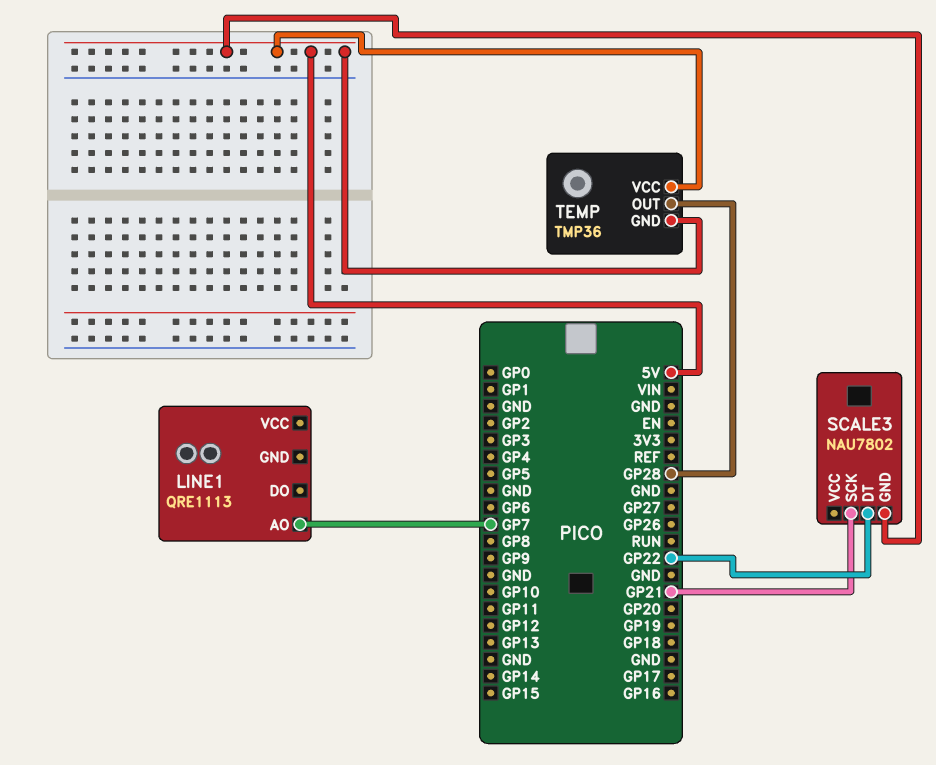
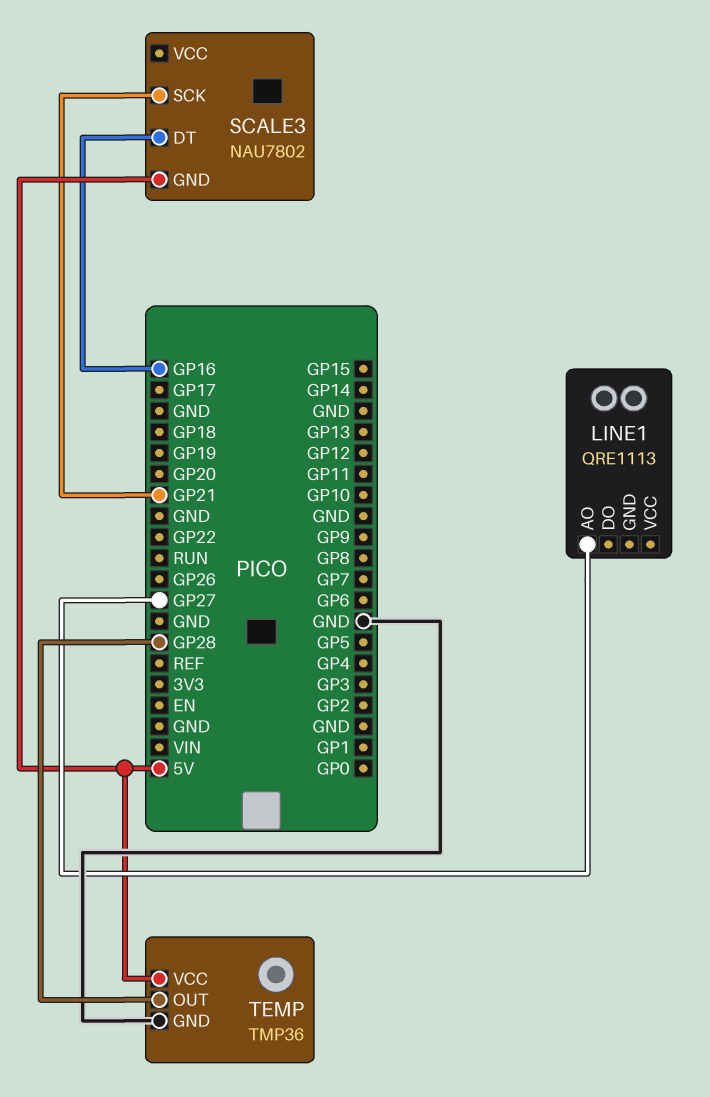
LINE1 pin AO: GP7 -> GP27
SCALE3 pin DT: GP22 -> GP16
TEMP pin GND: 5V -> GND

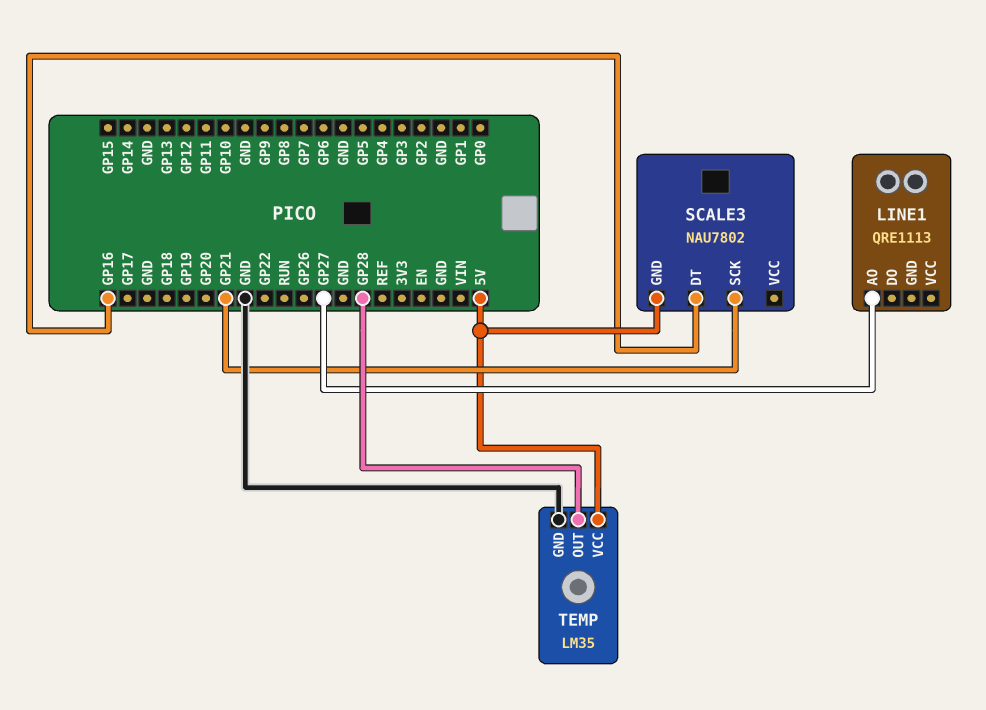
TEMP: TMP36 -> LM35

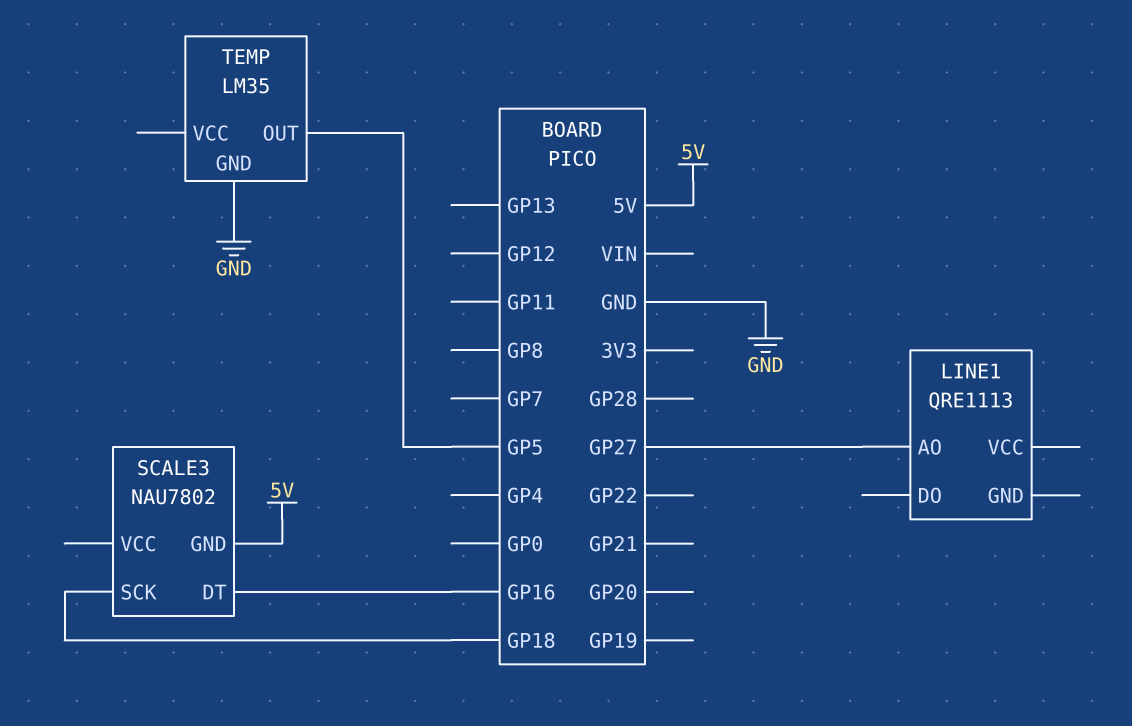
SCALE3 pin SCK: GP21 -> GP18
TEMP pin OUT: GP28 -> GP5
TEMP pin VCC: 5V -> none

